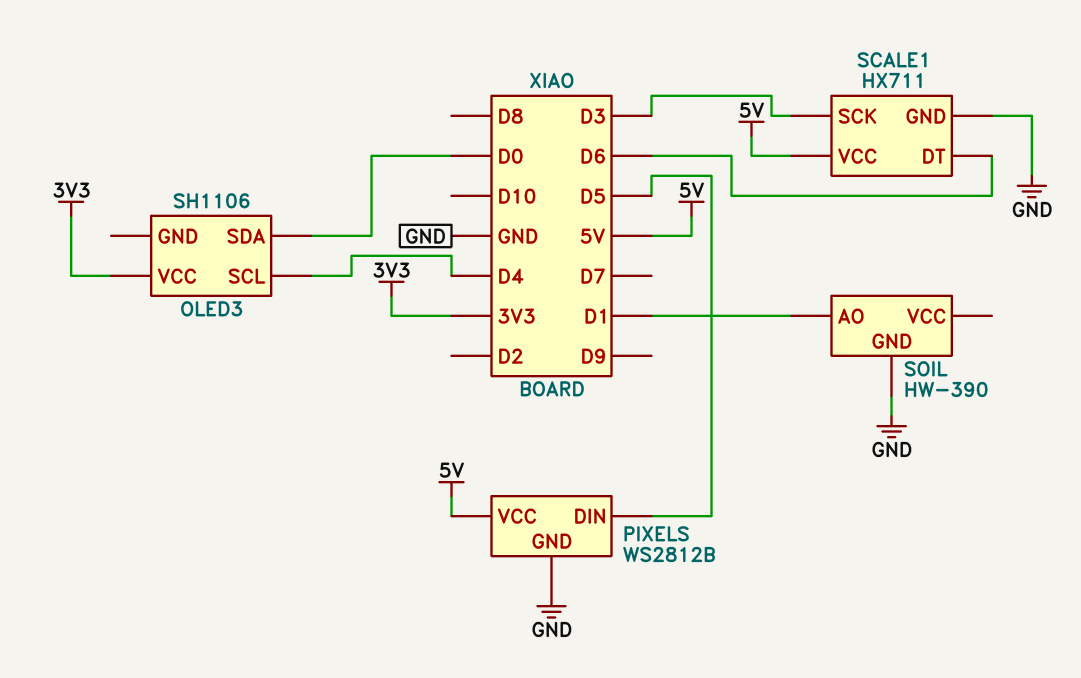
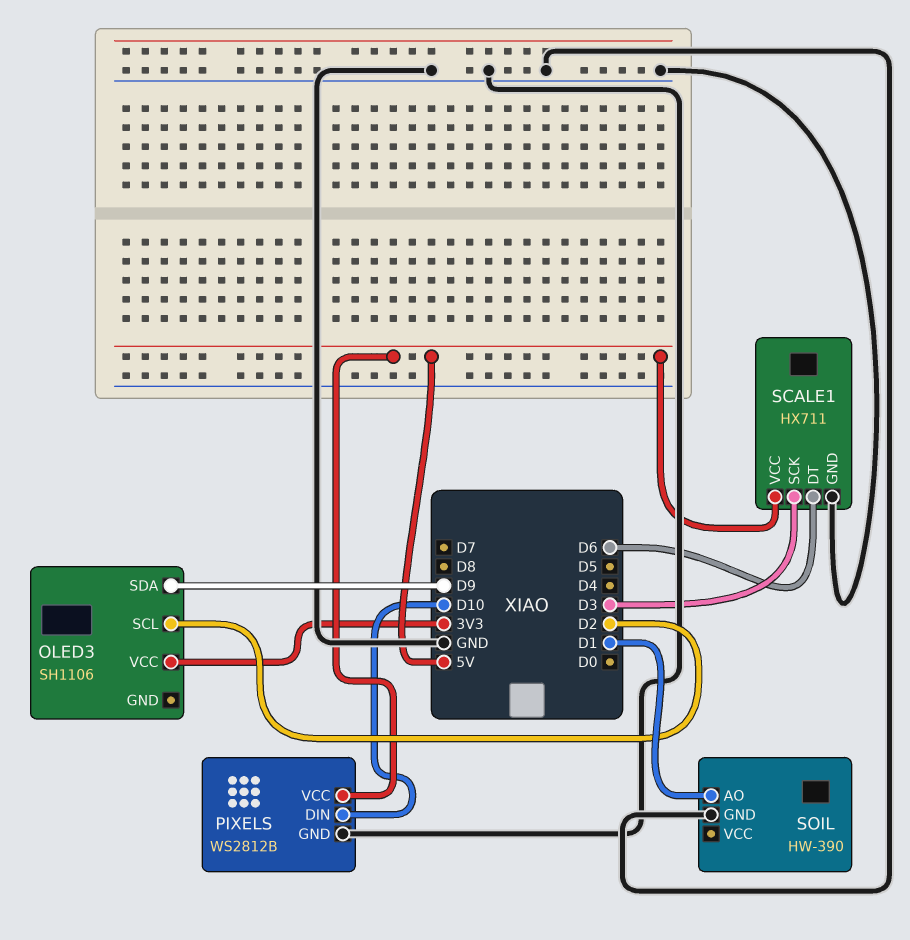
OLED3 pin SCL: D4 -> D2
OLED3 pin SDA: D0 -> D9
PIXELS pin DIN: D5 -> D10

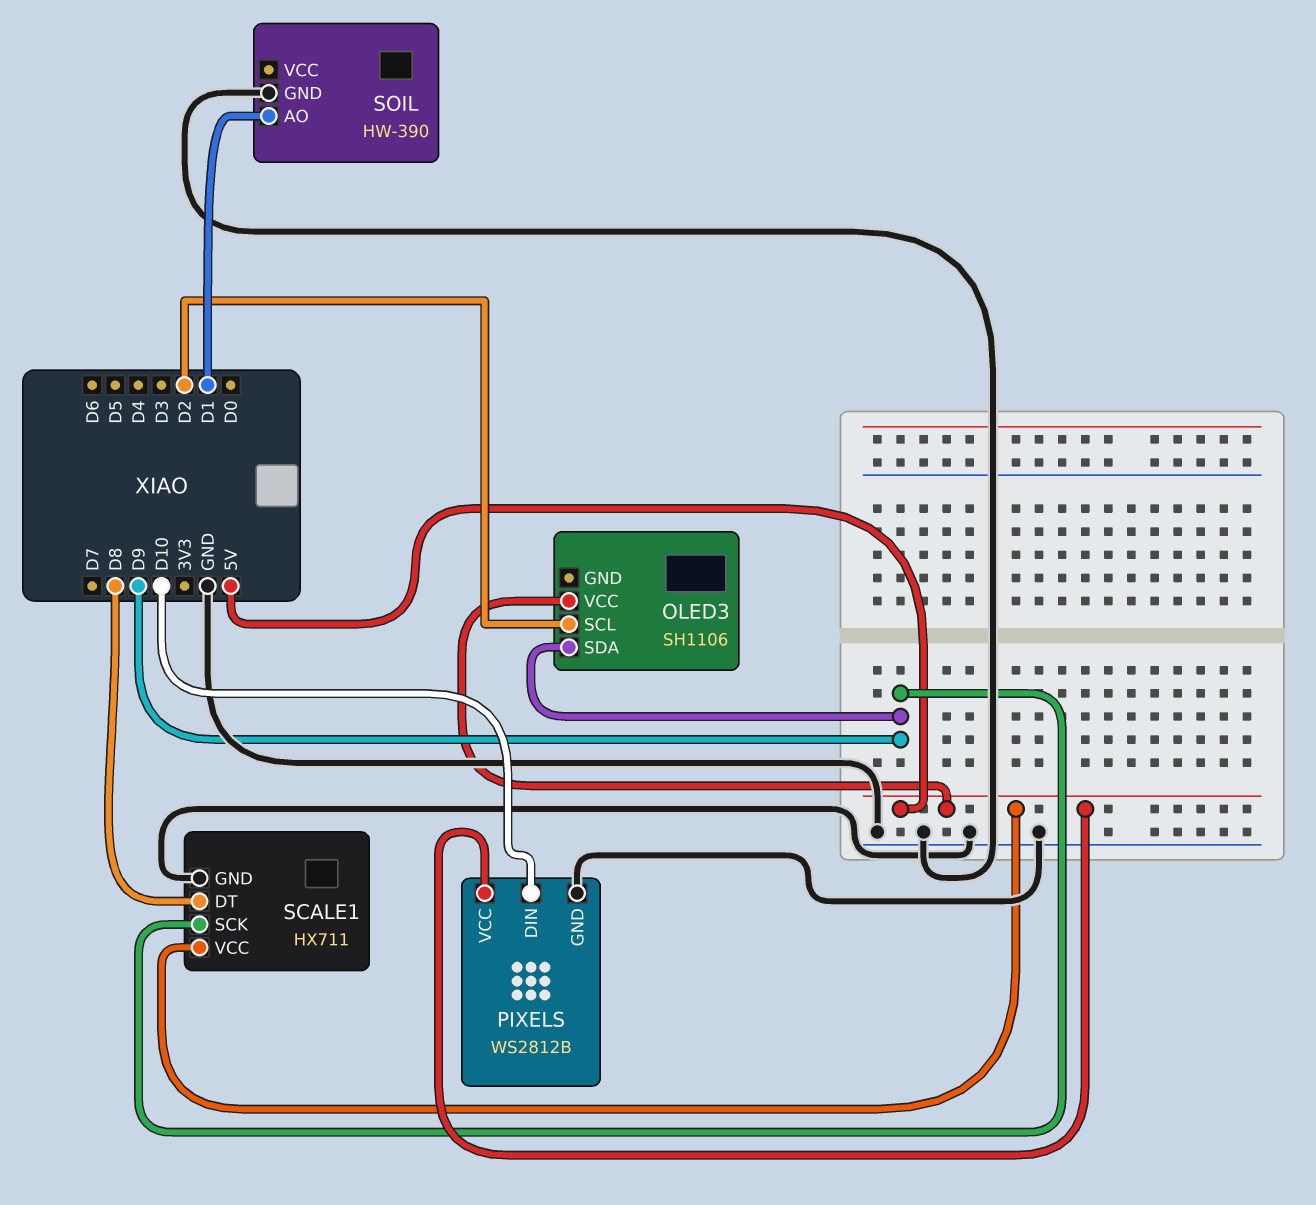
OLED3 pin VCC: 3V3 -> 5V
SCALE1 pin DT: D6 -> D8
SCALE1 pin SCK: D3 -> D9

